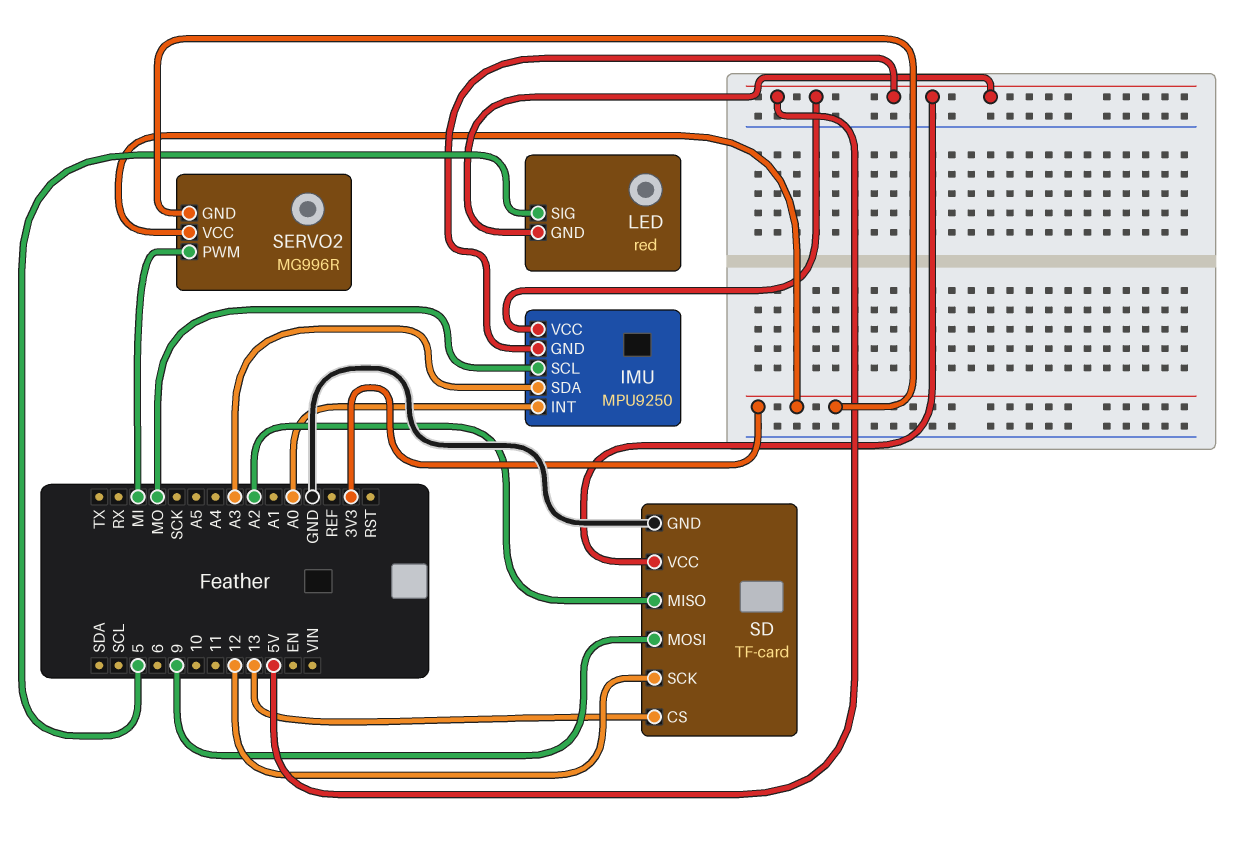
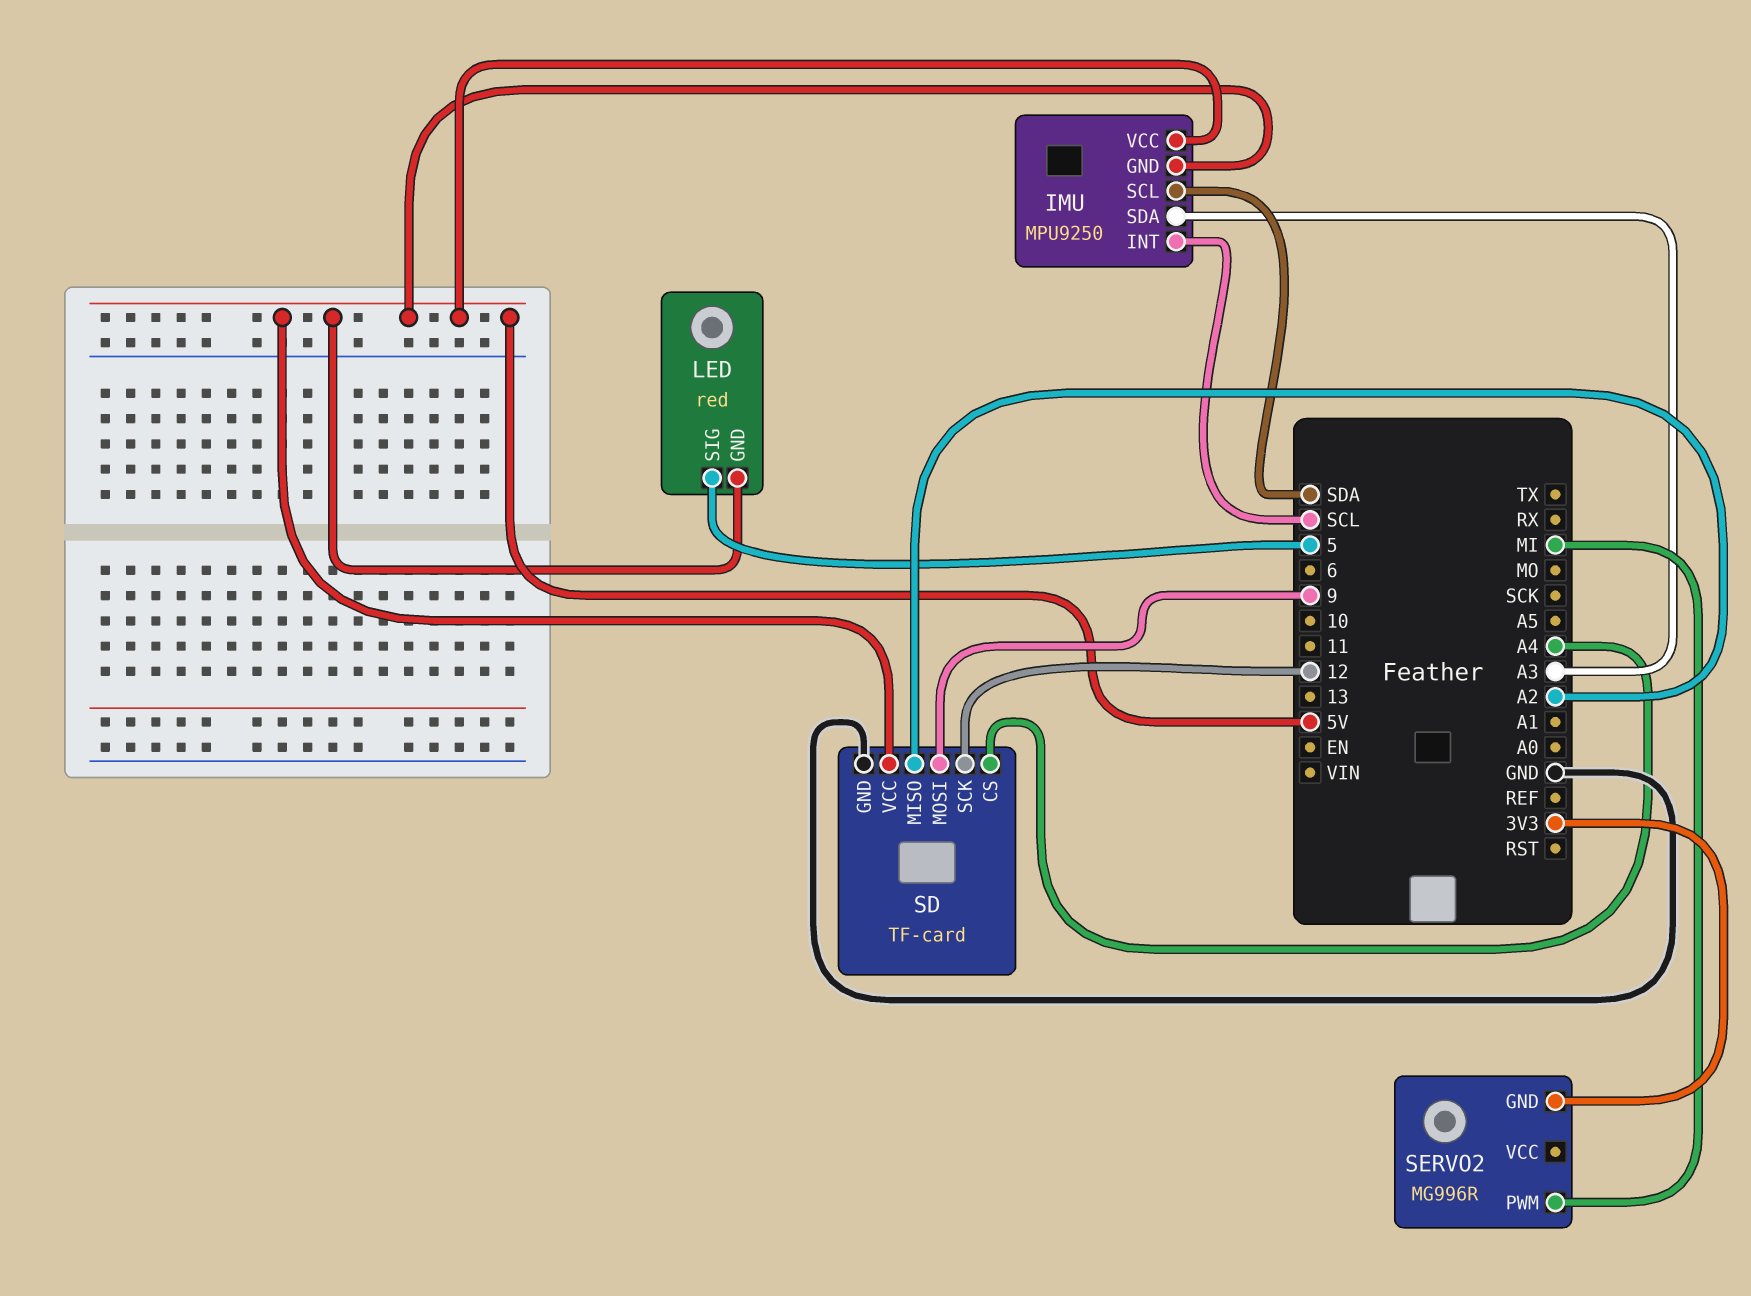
IMU pin INT: A0 -> SCL
IMU pin SCL: MO -> SDA
SD pin CS: 13 -> A4
SERVO2 pin VCC: 3V3 -> none

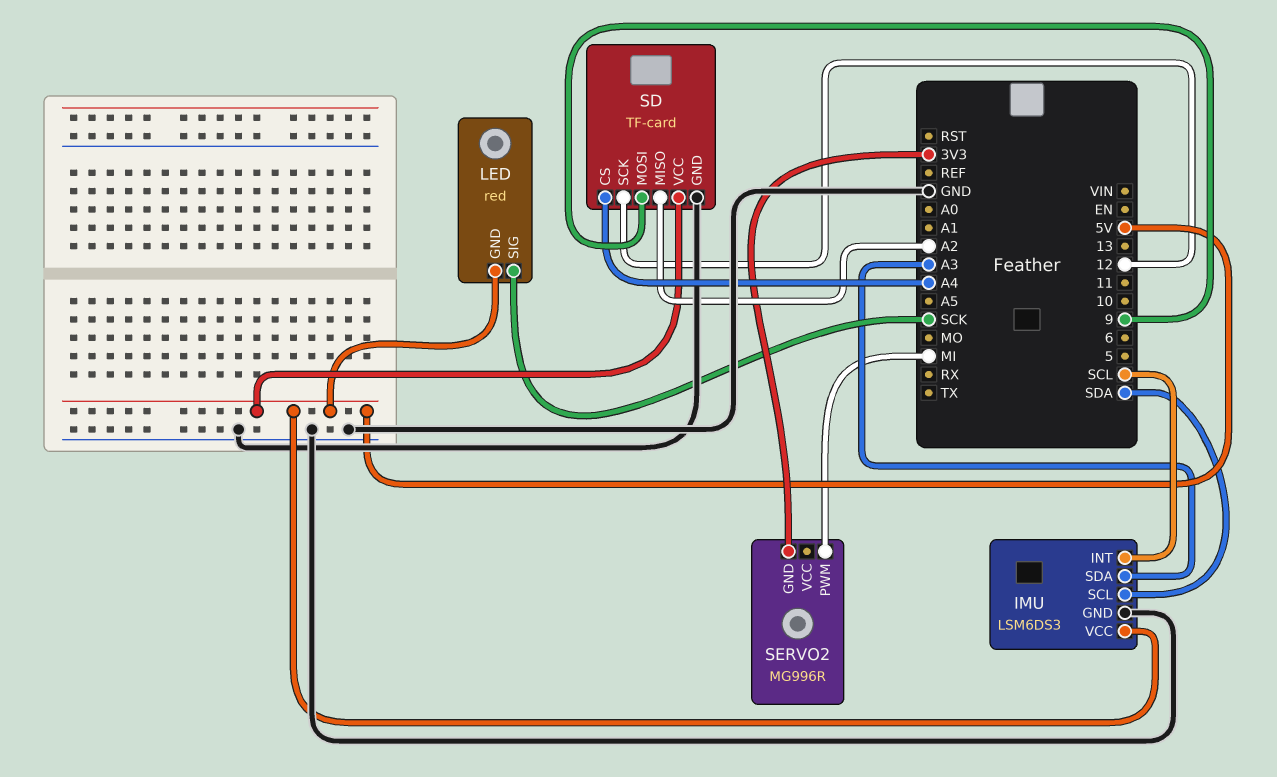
IMU: MPU9250 -> LSM6DS3
IMU pin GND: 5V -> GND
LED pin SIG: 5 -> SCK

